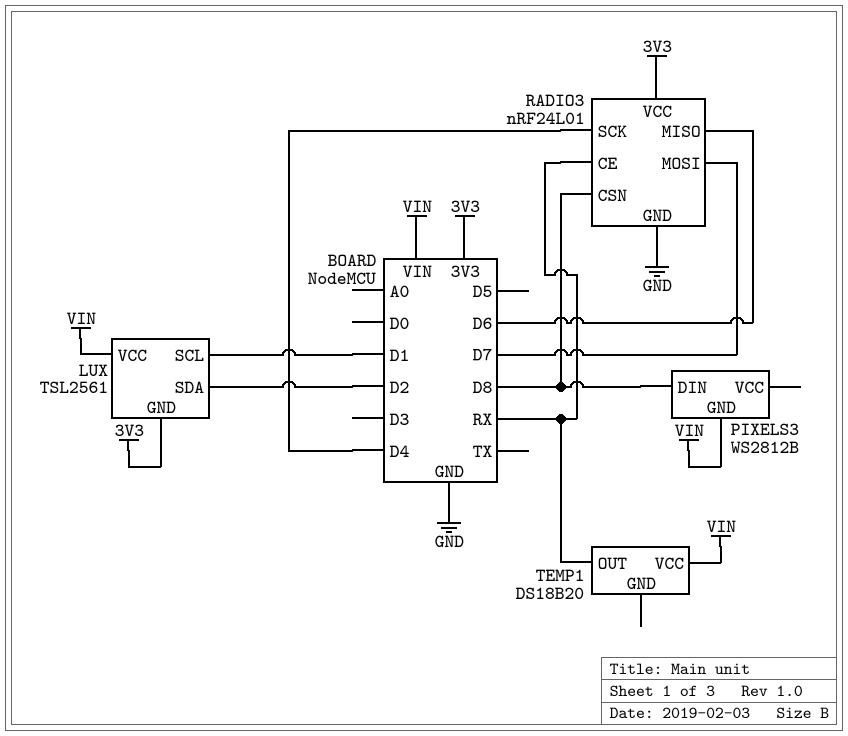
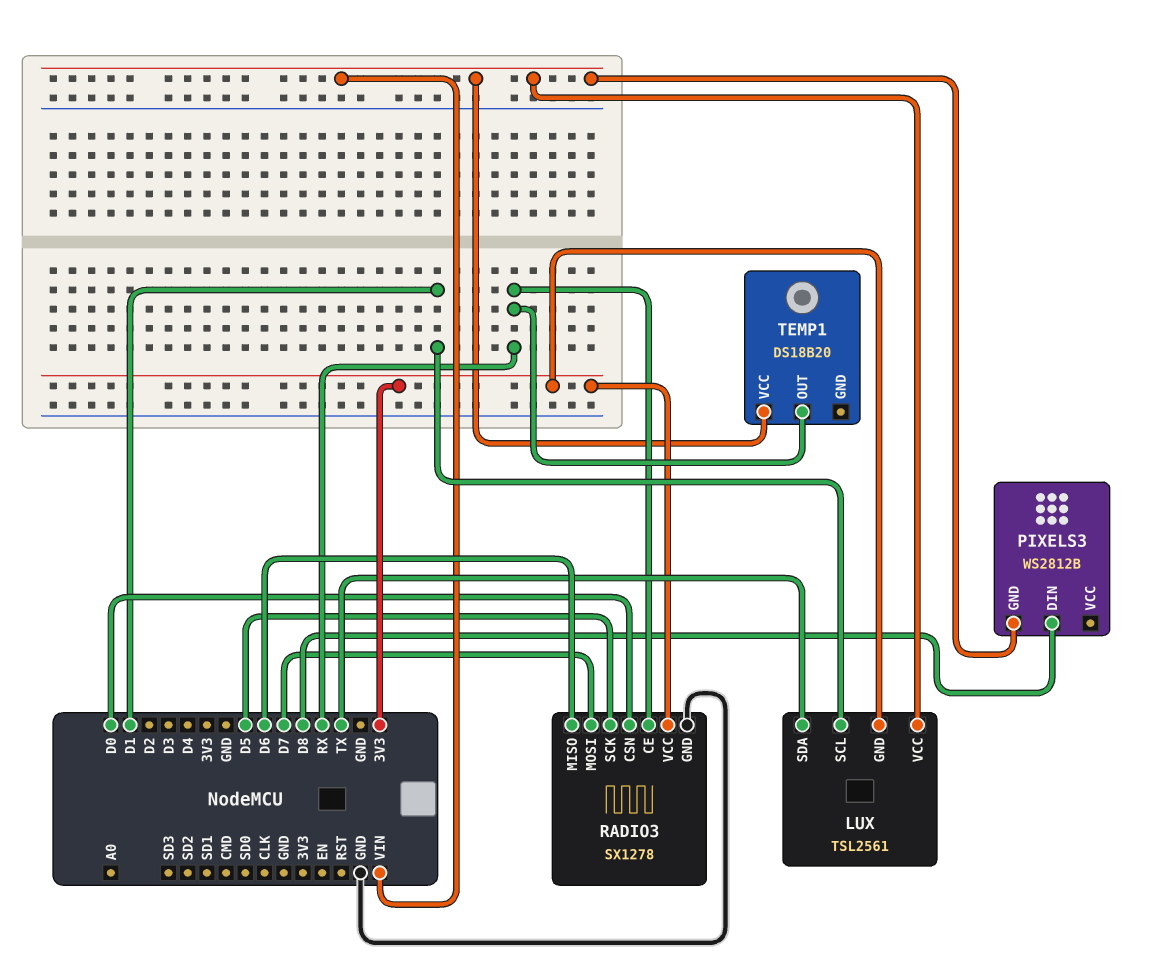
LUX pin SDA: D2 -> TX
RADIO3: nRF24L01 -> SX1278
RADIO3 pin CSN: D8 -> D0
RADIO3 pin SCK: D4 -> D5

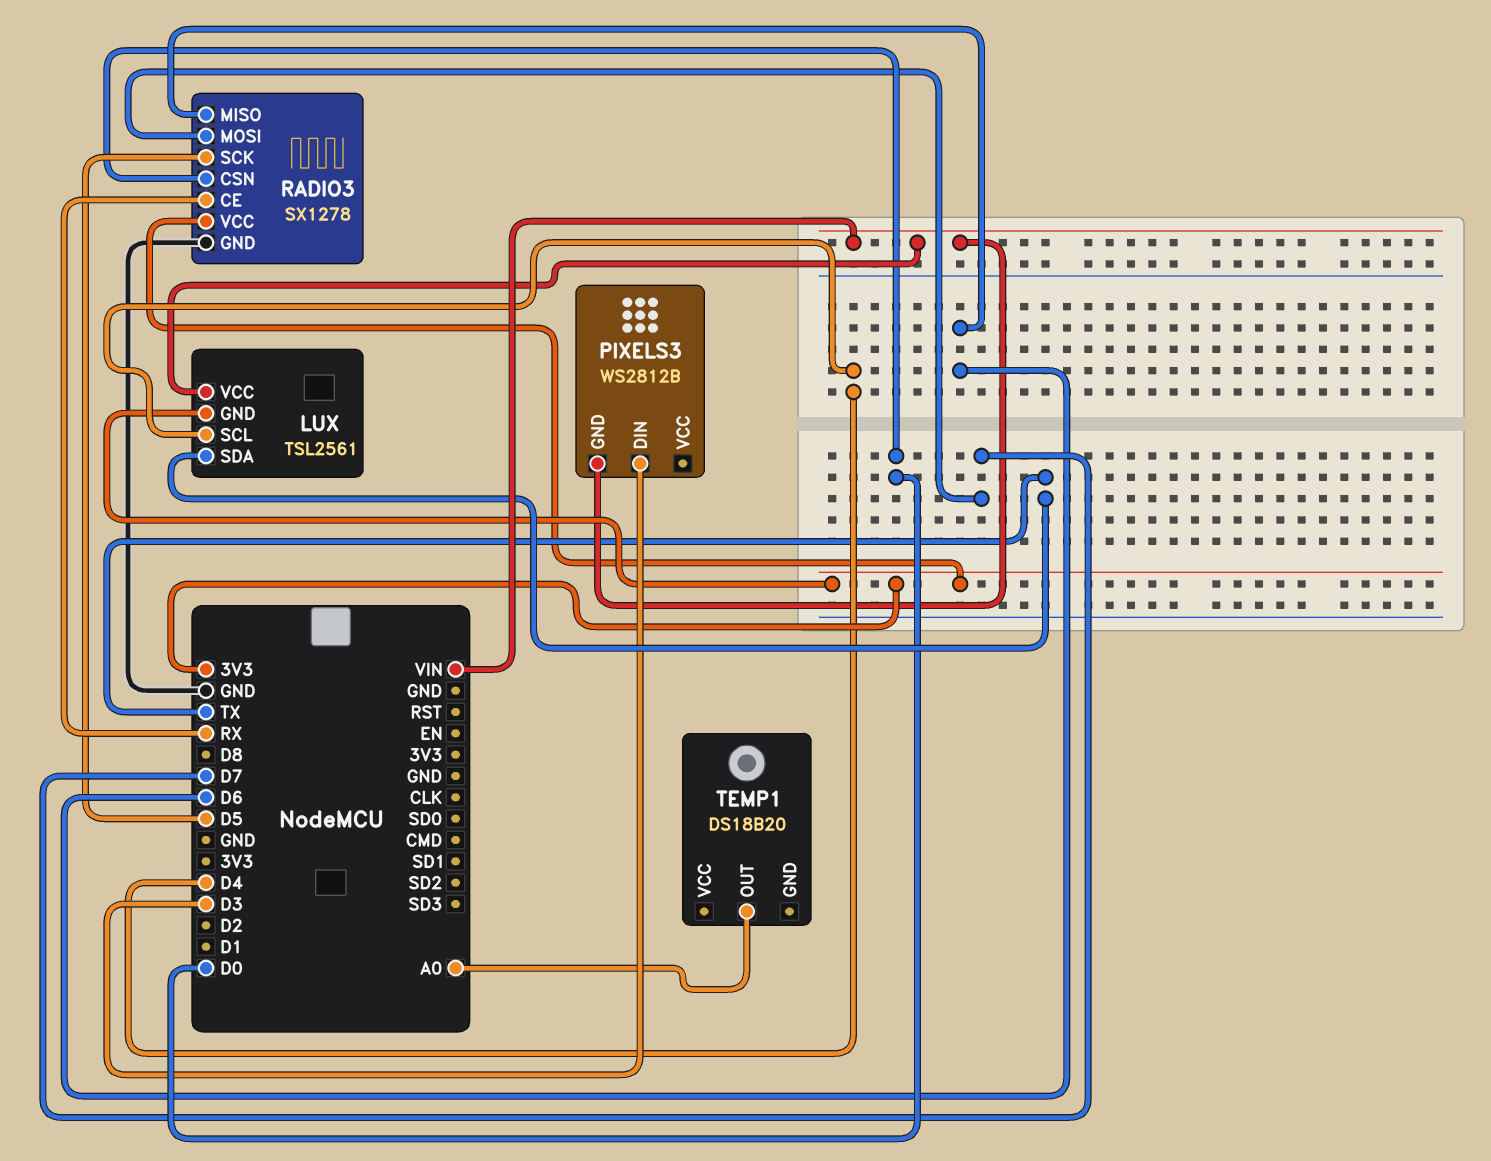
LUX pin SCL: D1 -> D4
PIXELS3 pin DIN: D8 -> D3
TEMP1 pin OUT: RX -> A0
TEMP1 pin VCC: VIN -> none

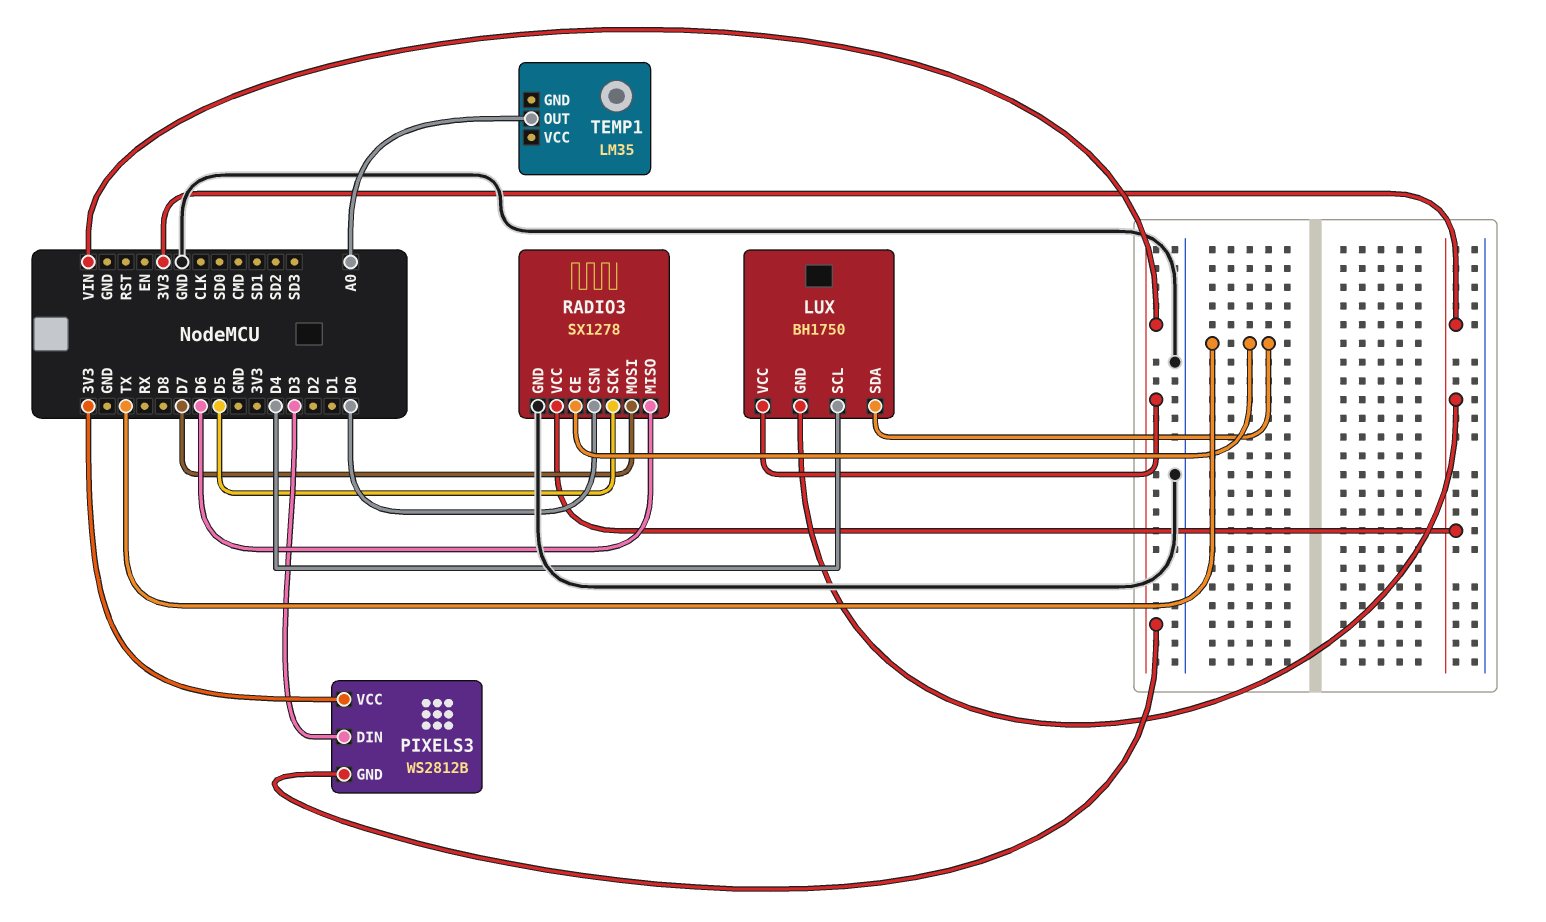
LUX: TSL2561 -> BH1750
PIXELS3 pin VCC: none -> 3V3
RADIO3 pin CE: RX -> TX
TEMP1: DS18B20 -> LM35

